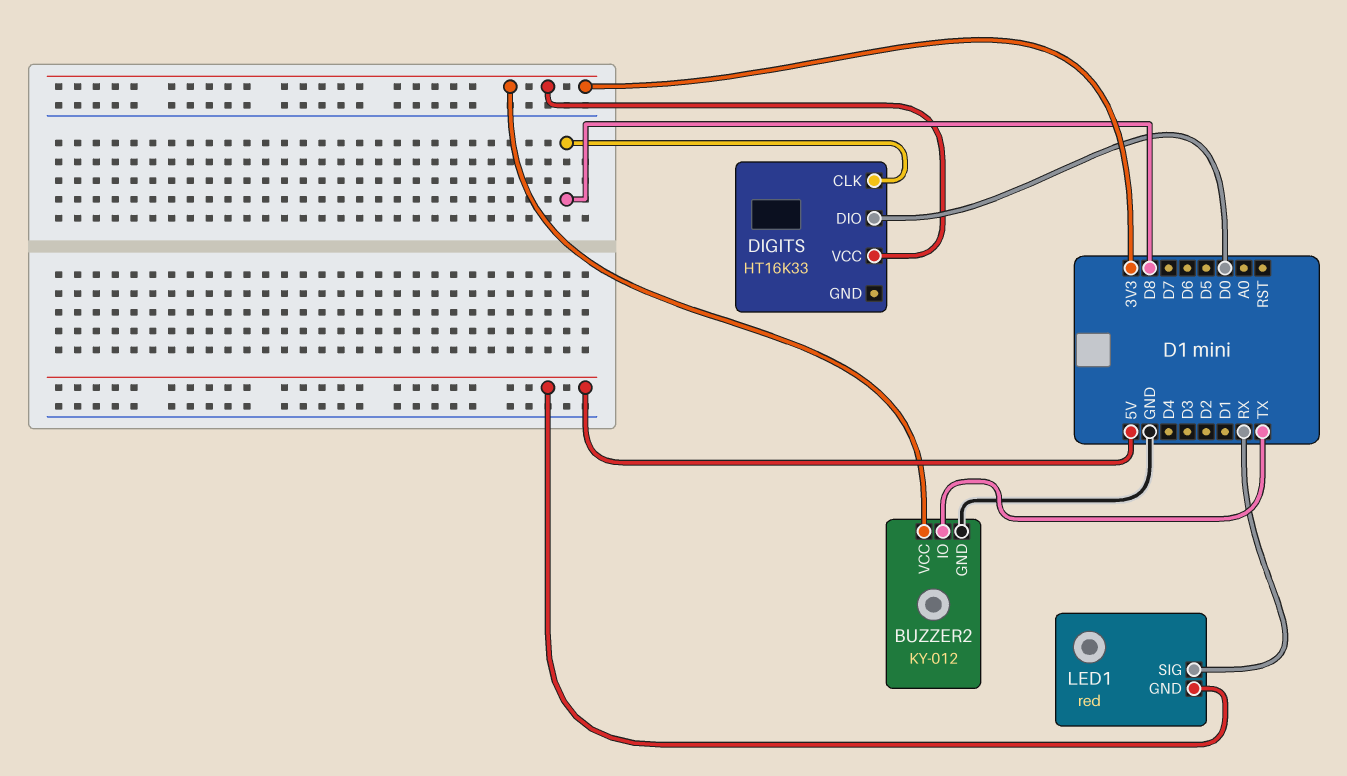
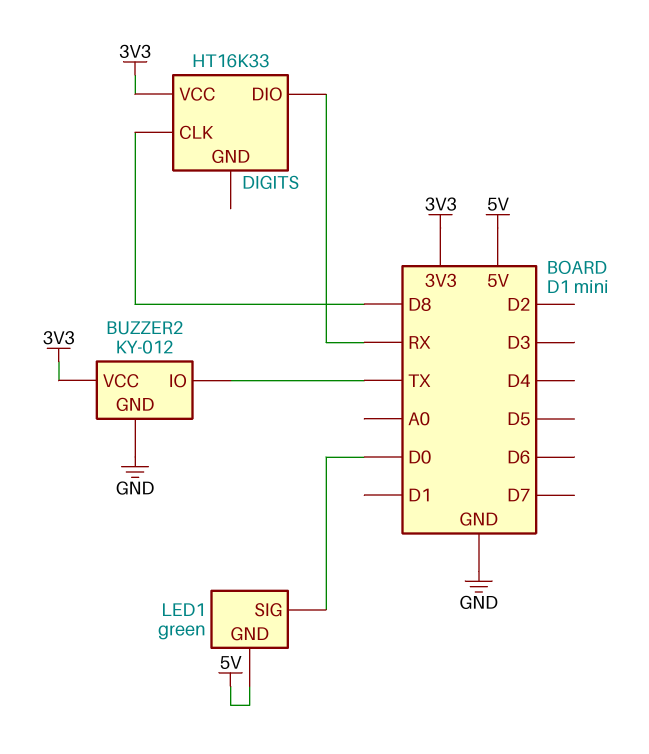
DIGITS pin DIO: D0 -> RX
LED1: red -> green
LED1 pin SIG: RX -> D0

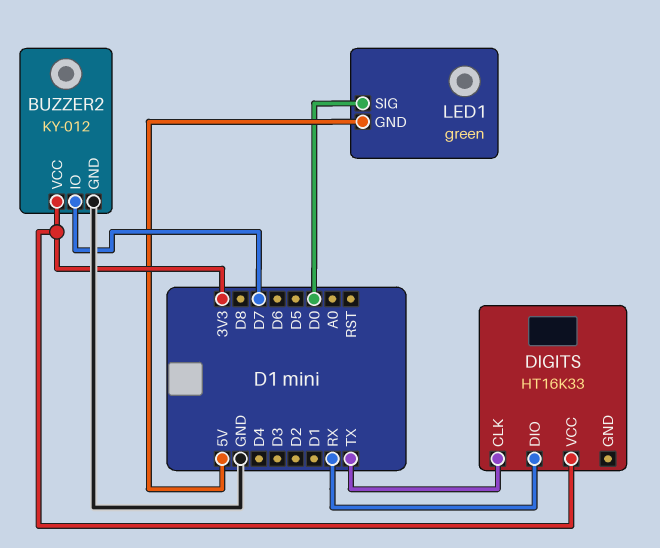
BUZZER2 pin IO: TX -> D7
DIGITS pin CLK: D8 -> TX

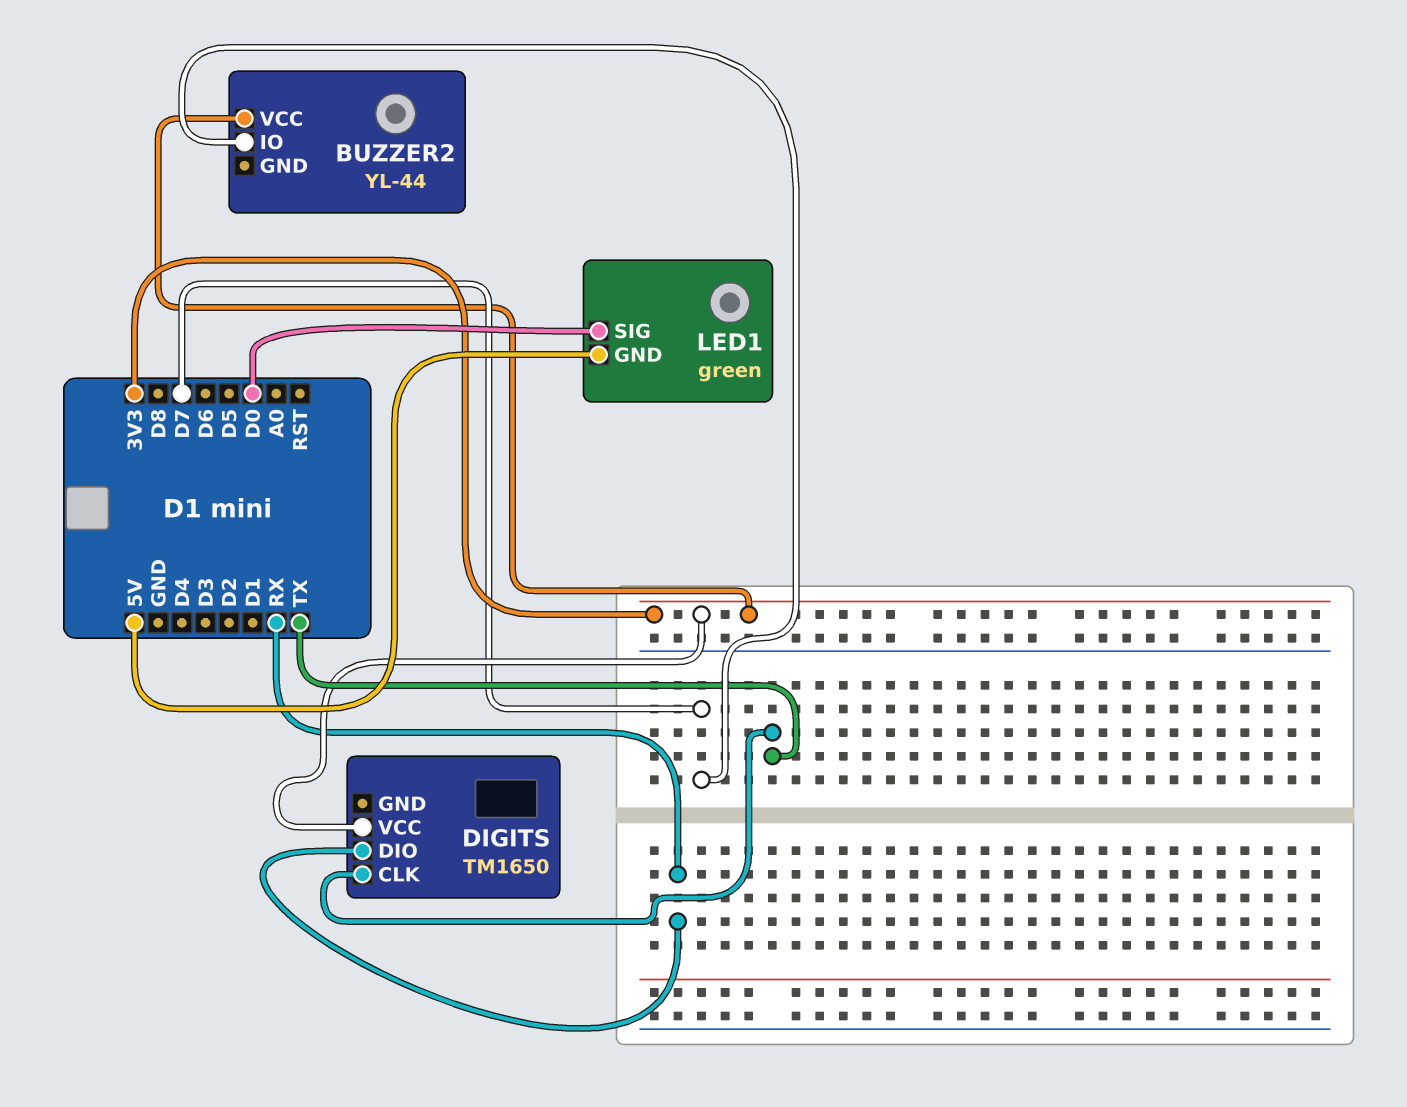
BUZZER2: KY-012 -> YL-44
BUZZER2 pin GND: GND -> none
DIGITS: HT16K33 -> TM1650

